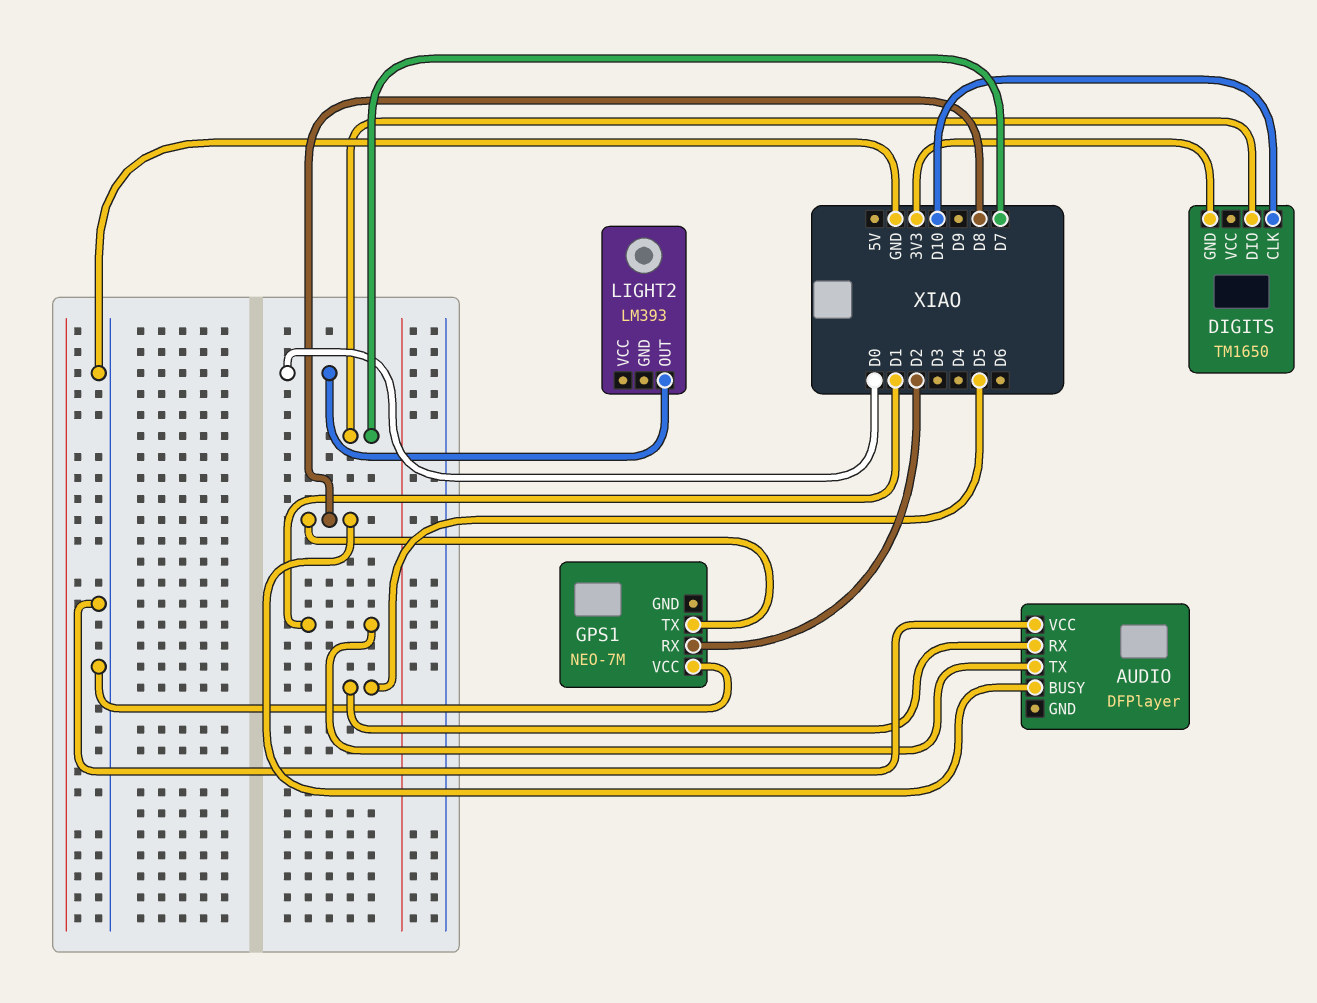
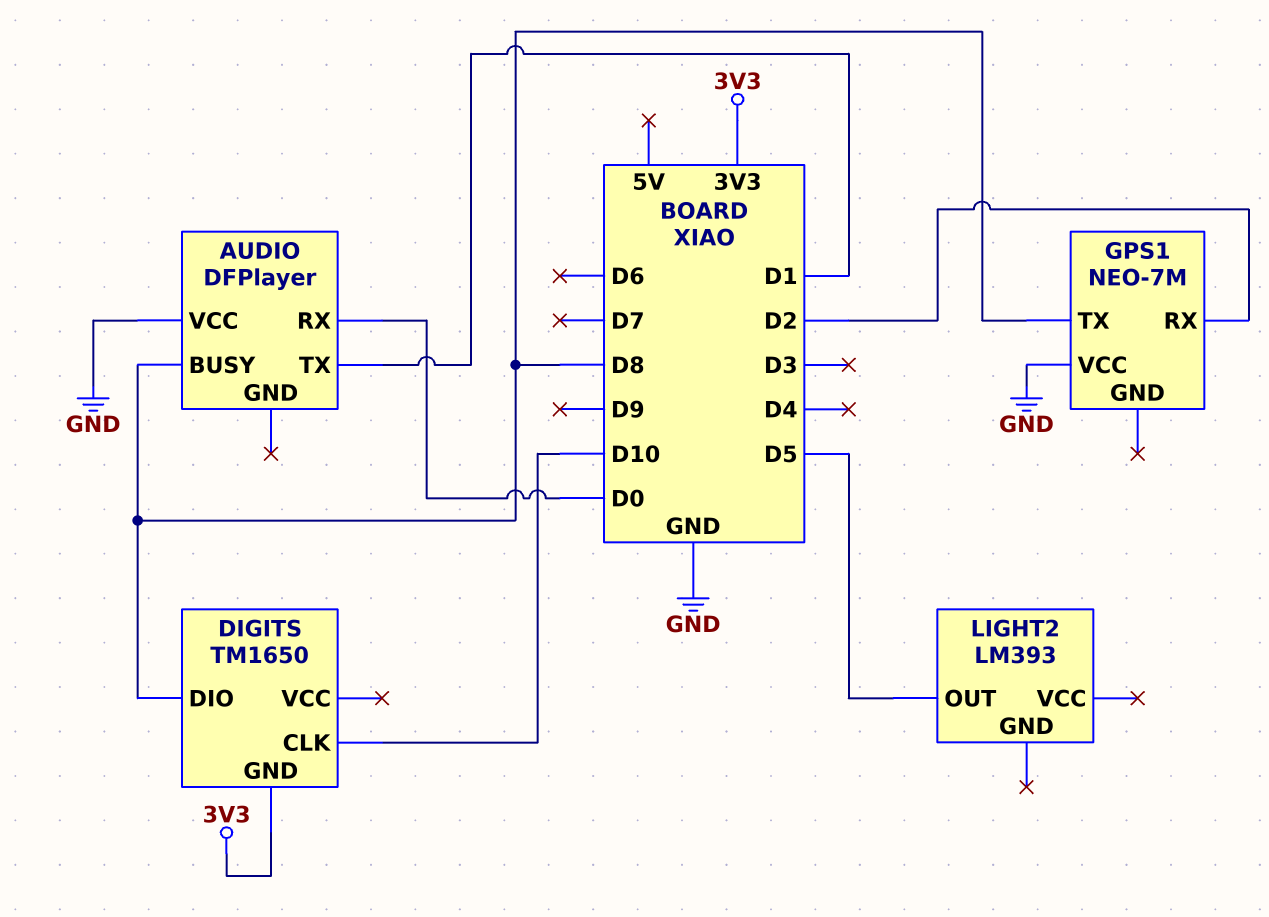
AUDIO pin RX: D5 -> D0
DIGITS pin DIO: D7 -> D8
LIGHT2 pin OUT: D0 -> D5

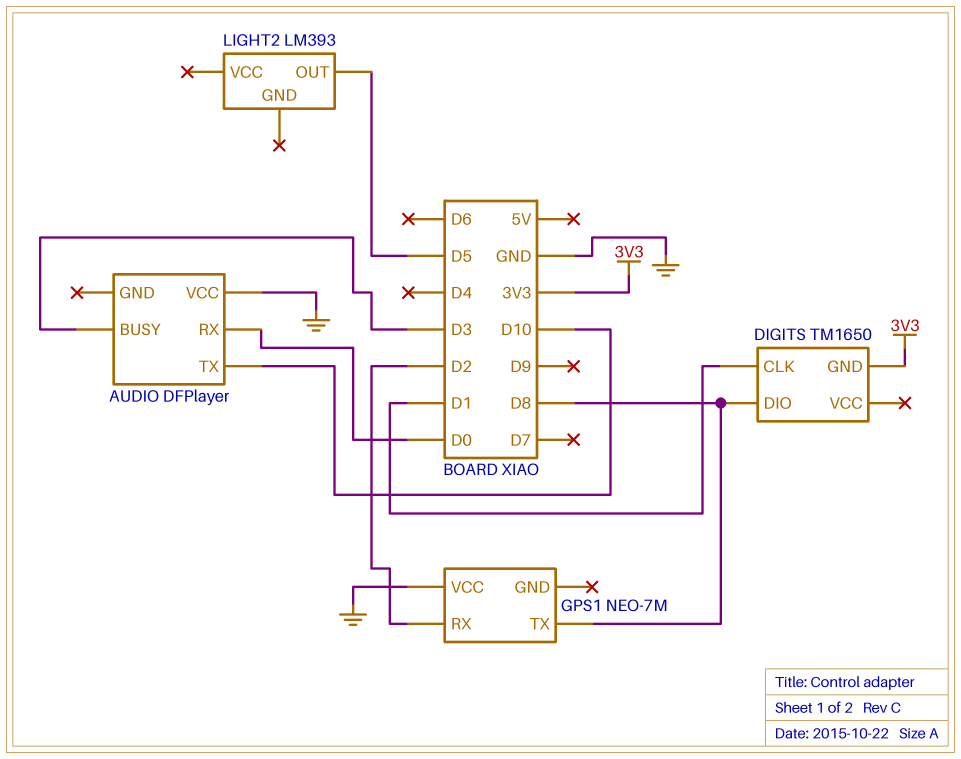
AUDIO pin BUSY: D8 -> D3
AUDIO pin TX: D1 -> D10
DIGITS pin CLK: D10 -> D1

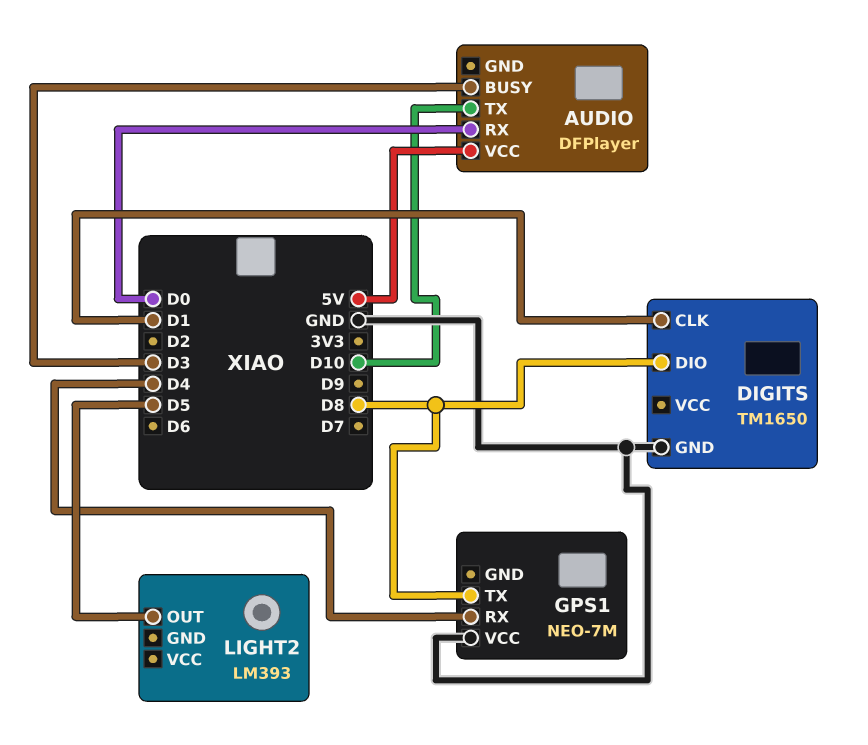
AUDIO pin VCC: GND -> 5V
DIGITS pin GND: 3V3 -> GND
GPS1 pin RX: D2 -> D4

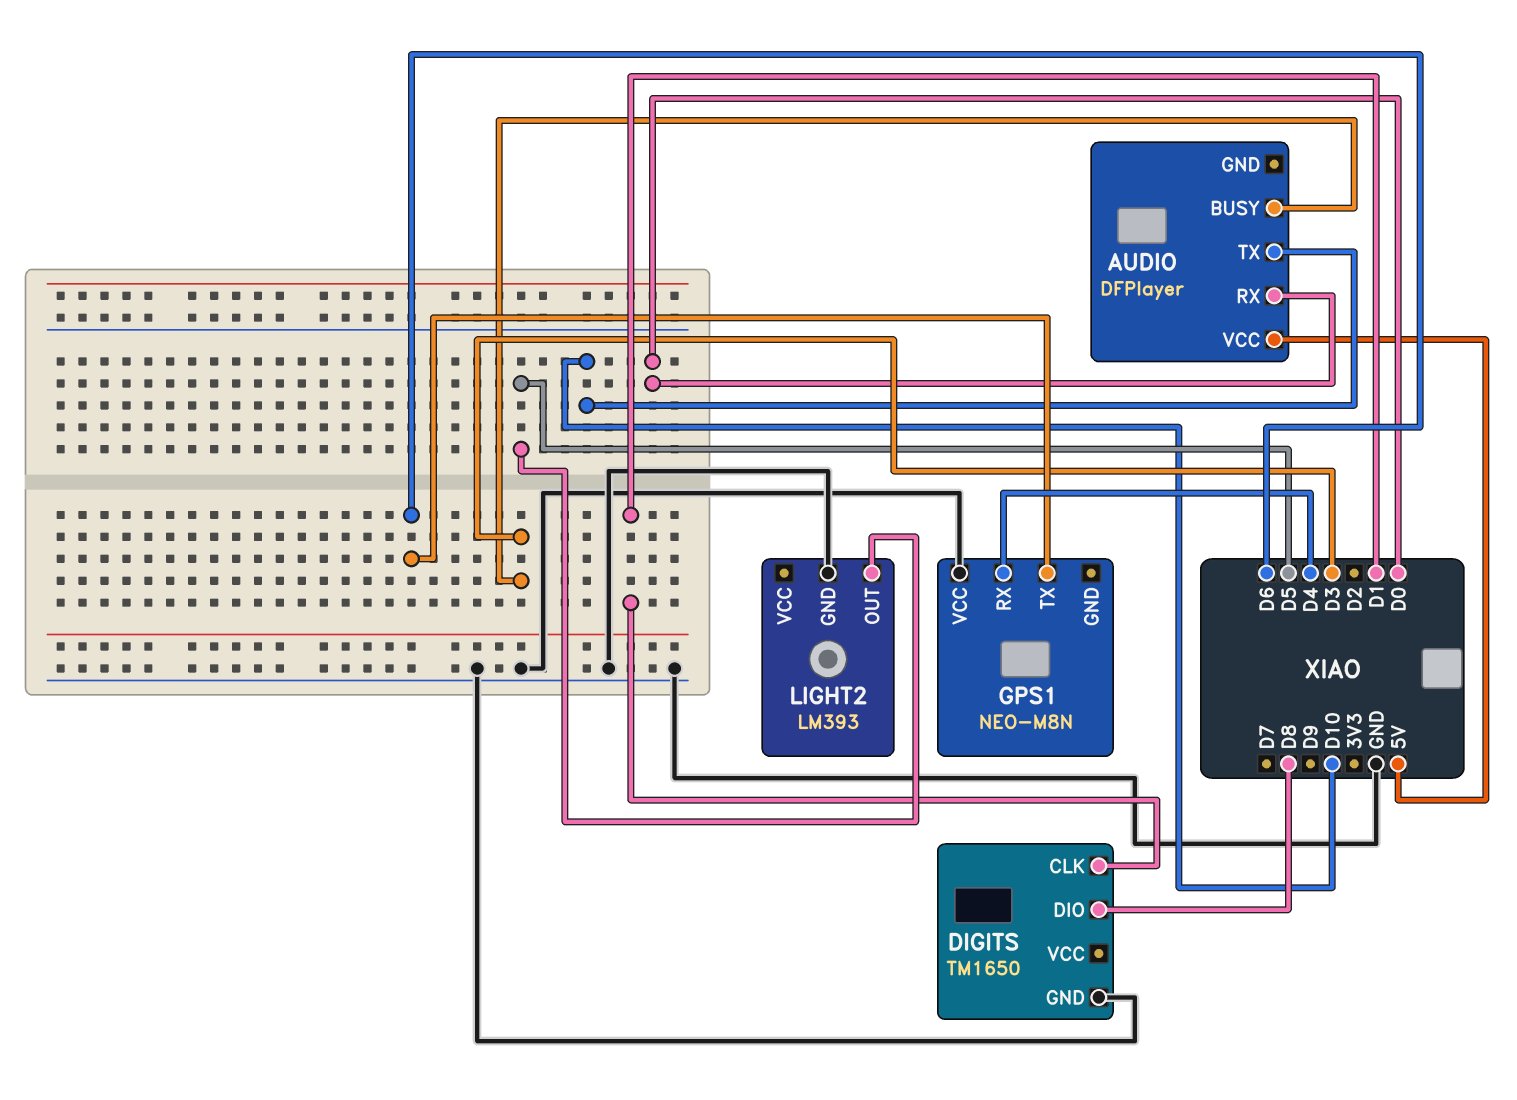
GPS1: NEO-7M -> NEO-M8N
GPS1 pin TX: D8 -> D6
LIGHT2 pin GND: none -> GND

